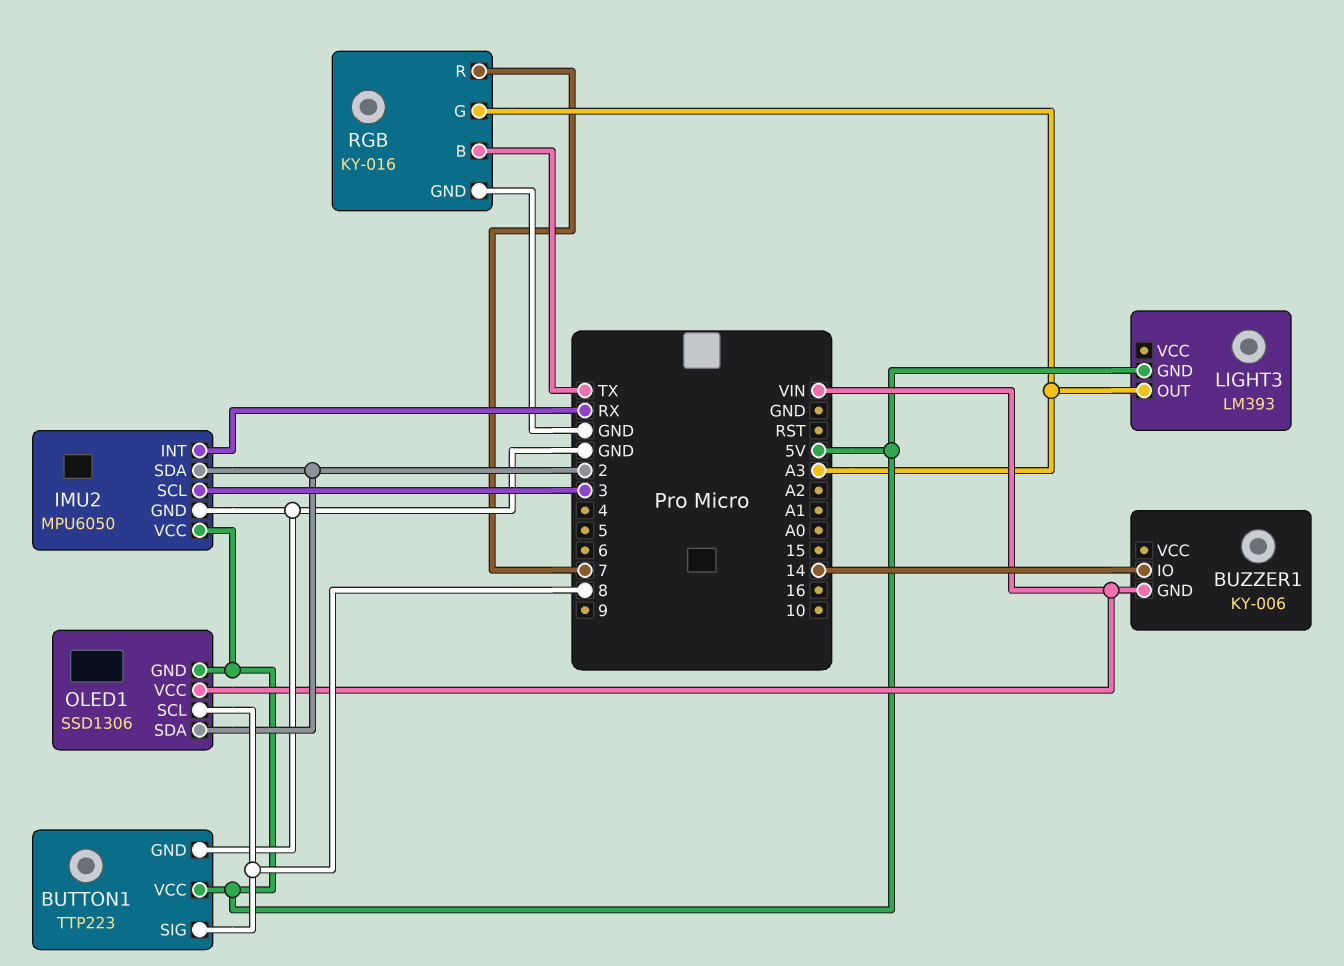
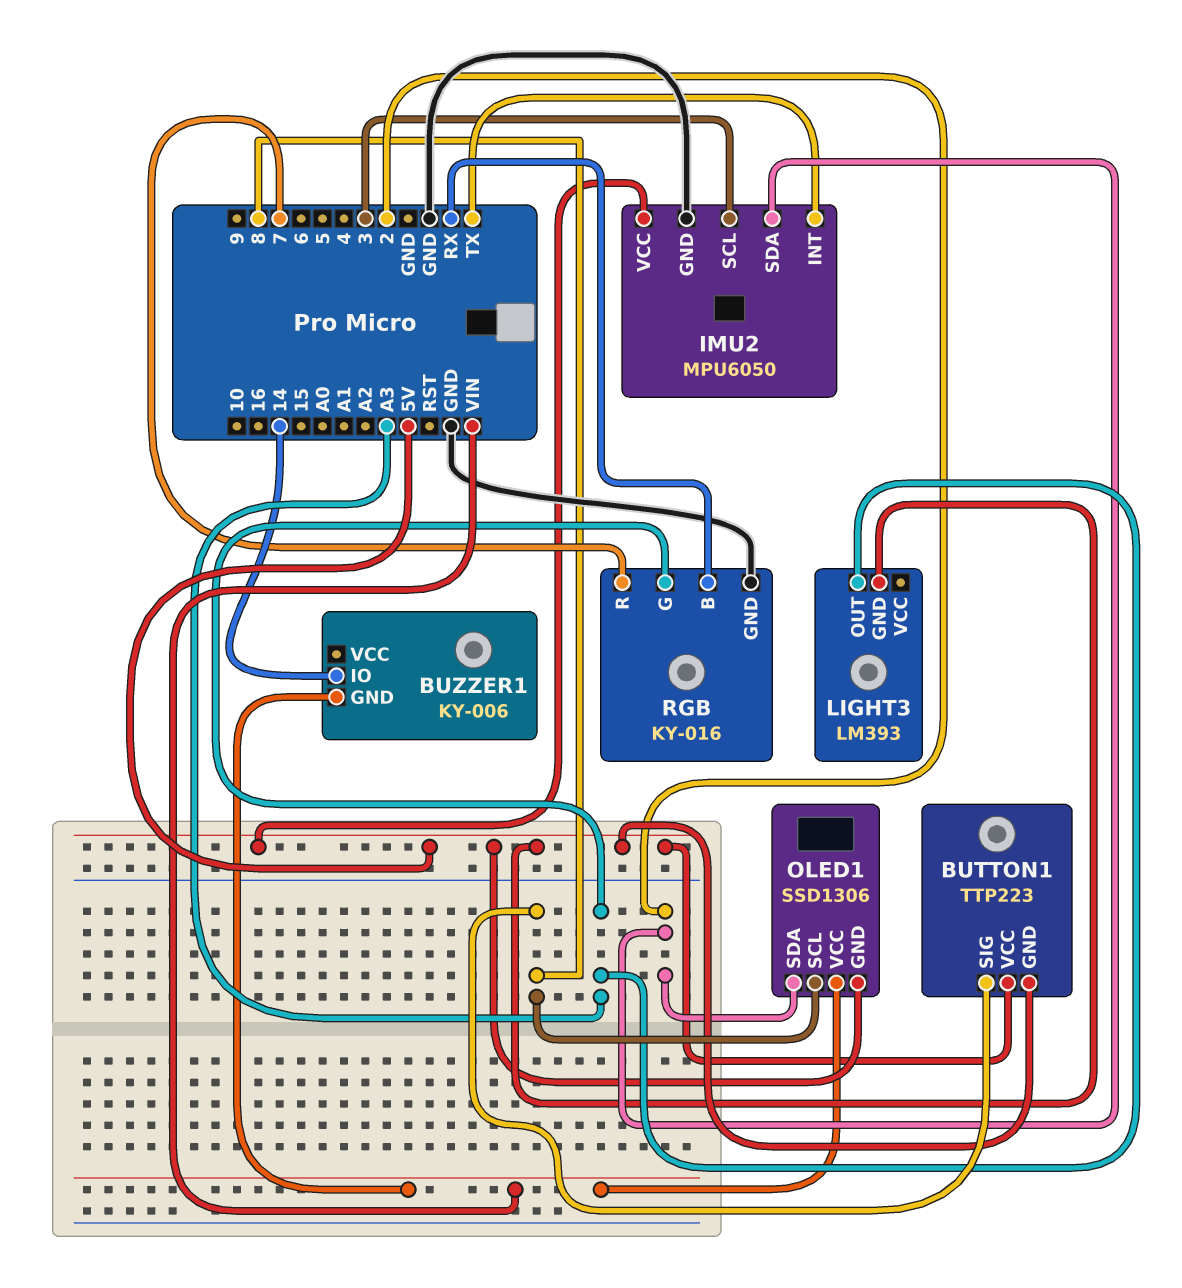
BUTTON1 pin GND: GND -> 5V
IMU2 pin INT: RX -> TX
RGB pin B: TX -> RX

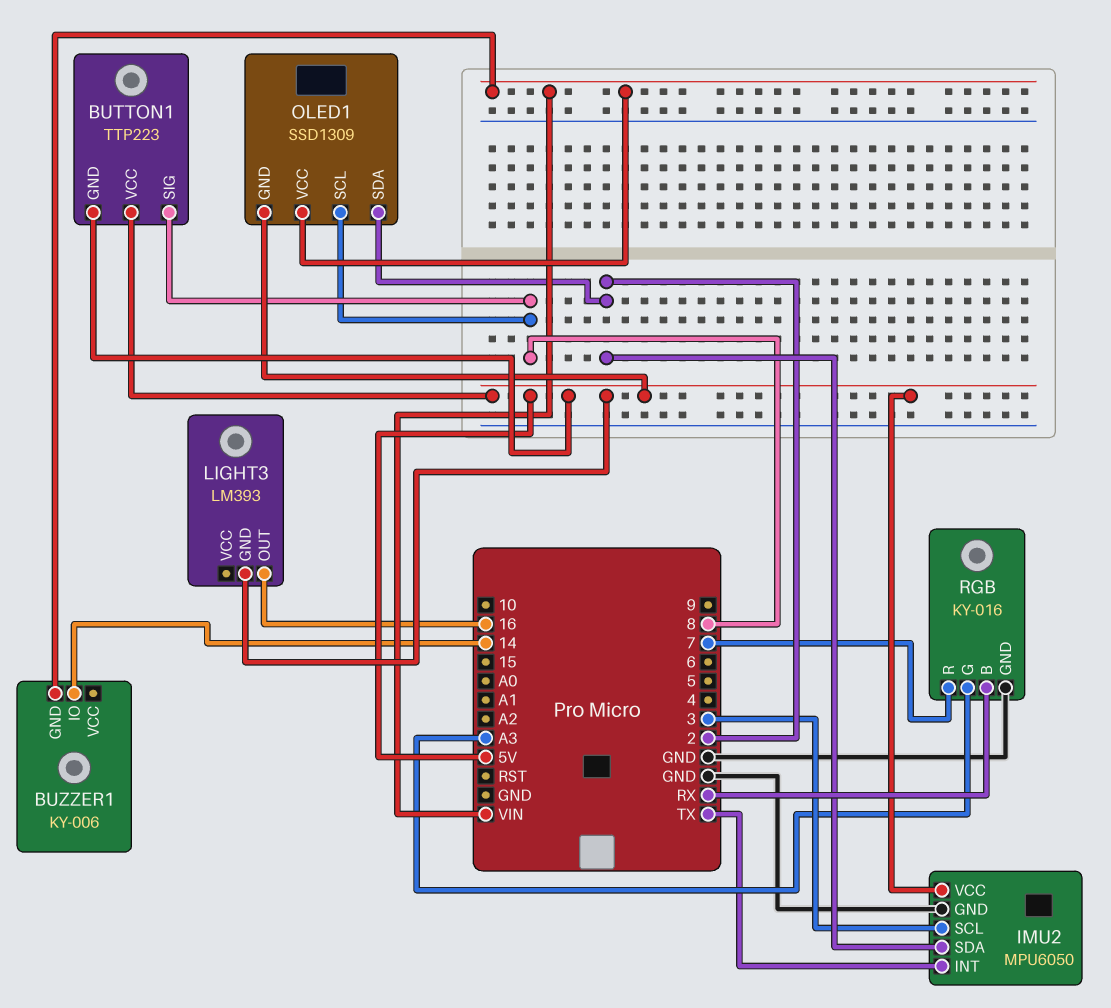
LIGHT3 pin OUT: A3 -> 16
OLED1: SSD1306 -> SSD1309

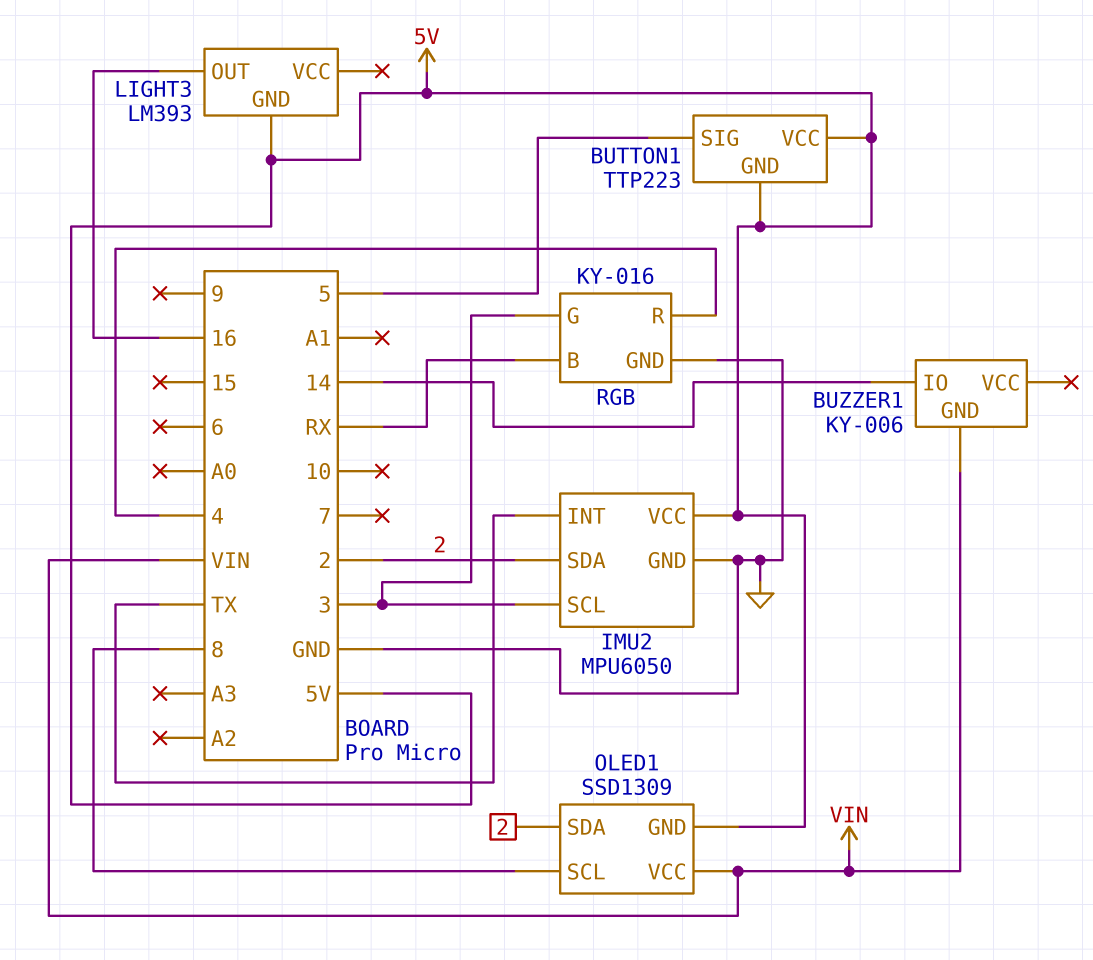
BUTTON1 pin SIG: 8 -> 5
RGB pin G: A3 -> 3
RGB pin R: 7 -> 4

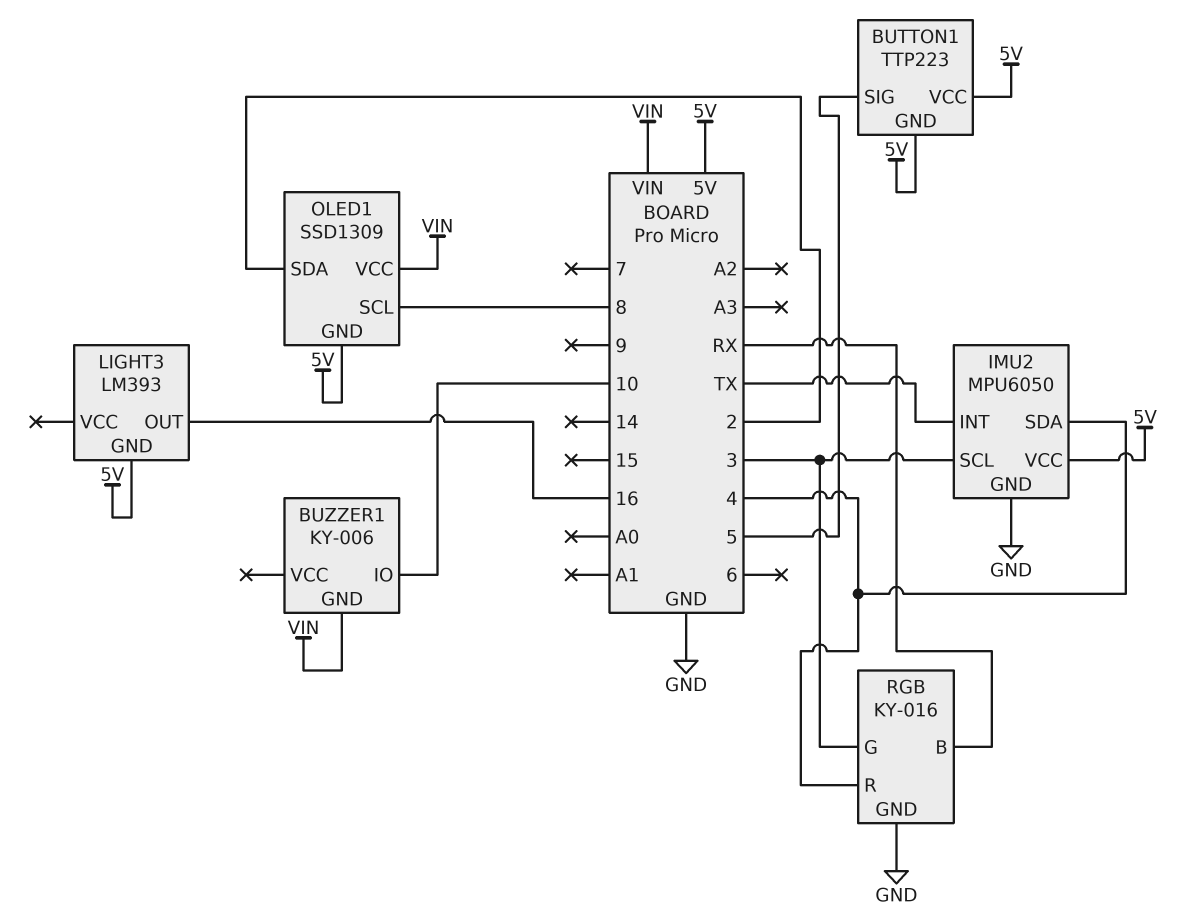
BUZZER1 pin IO: 14 -> 10
IMU2 pin SDA: 2 -> 4

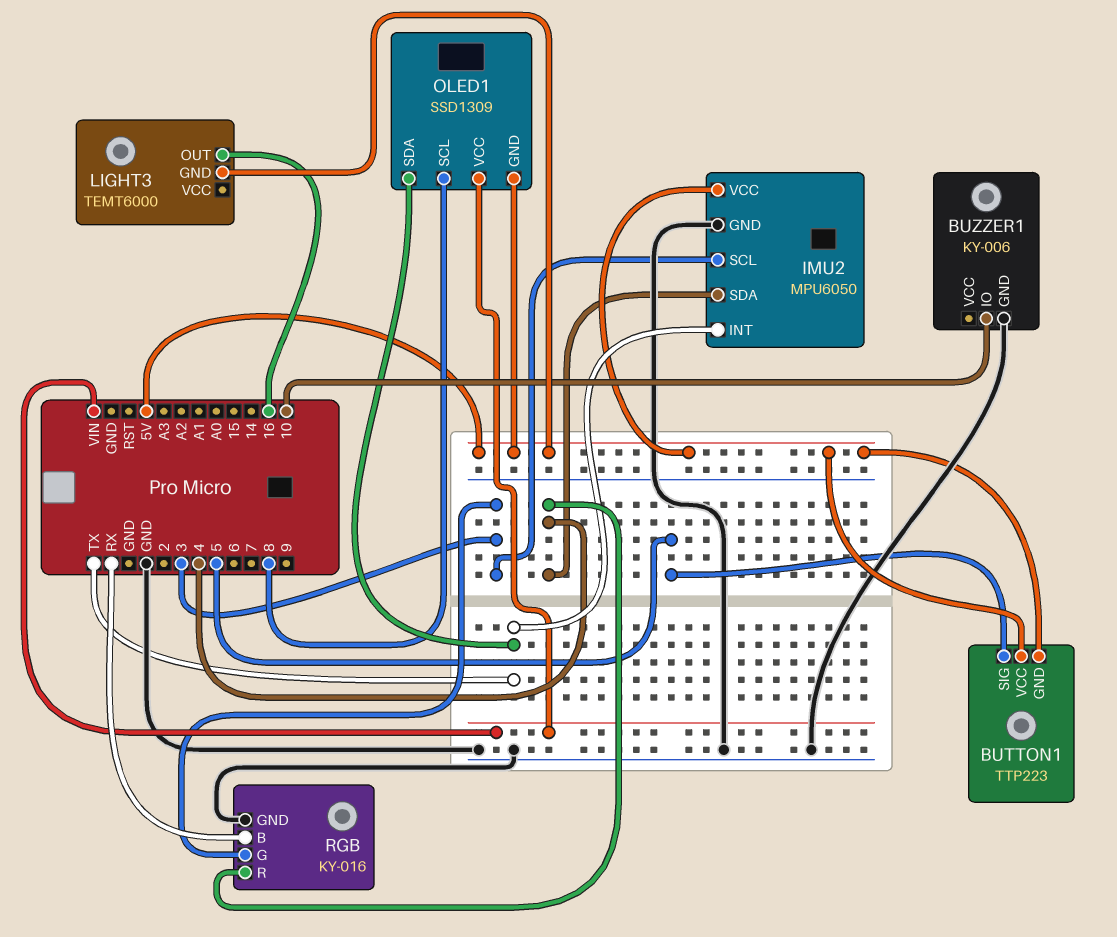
BUZZER1 pin GND: VIN -> GND
LIGHT3: LM393 -> TEMT6000
OLED1 pin SDA: 2 -> TX

